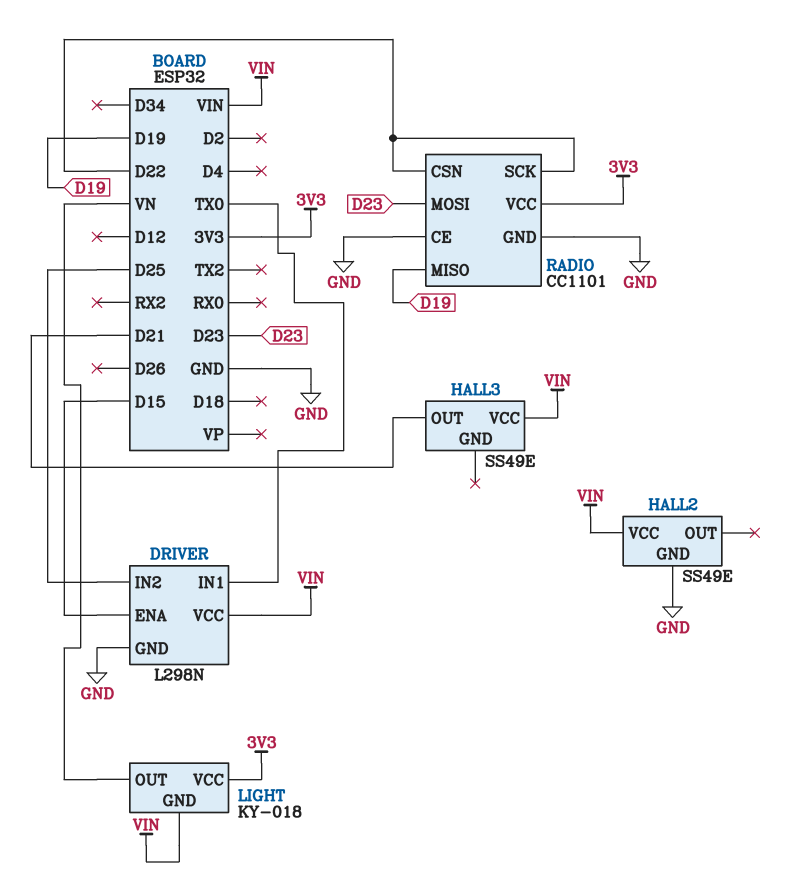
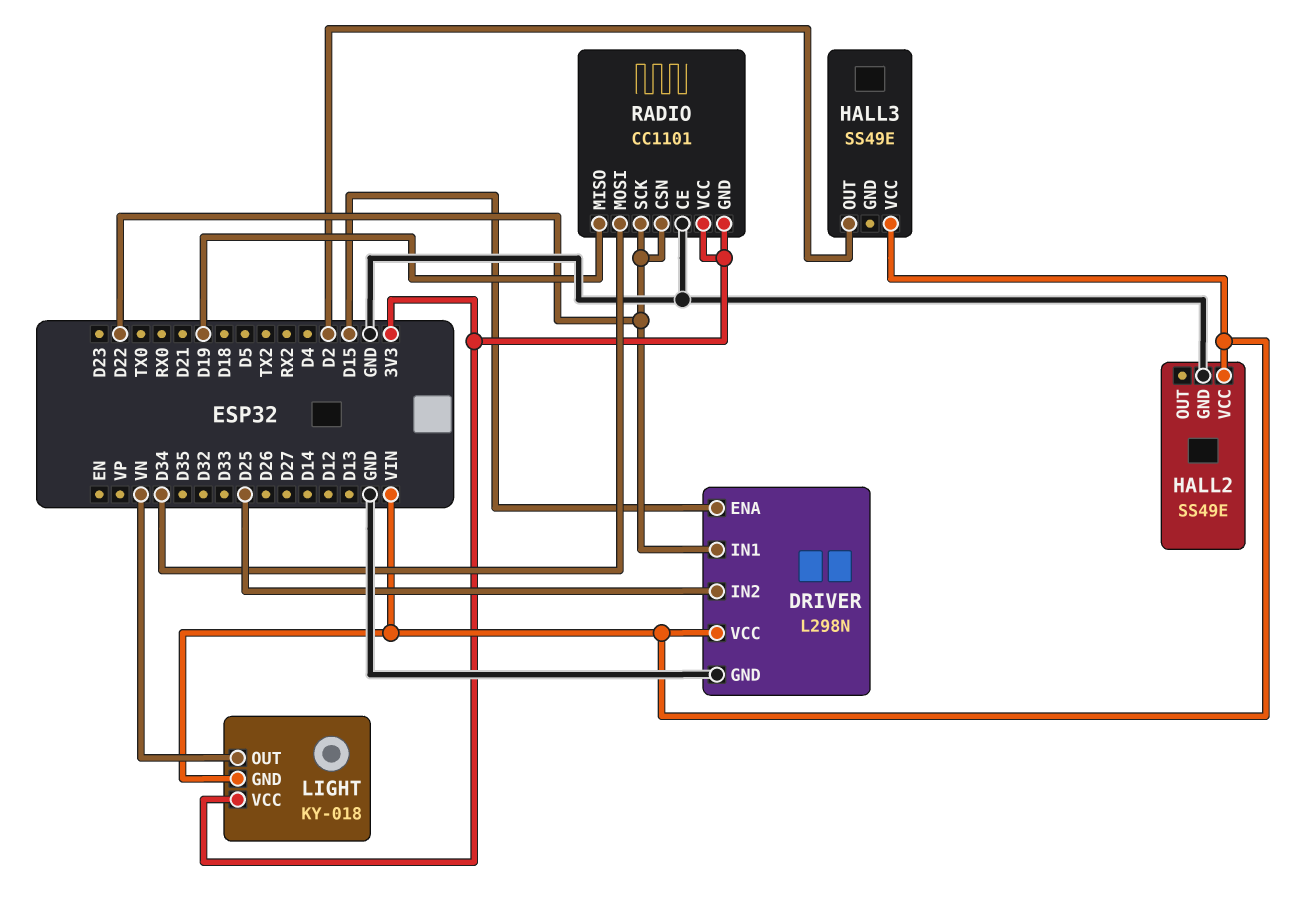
DRIVER pin IN1: TX0 -> D22
HALL3 pin OUT: D21 -> D2
RADIO pin GND: GND -> 3V3
RADIO pin MOSI: D23 -> D34

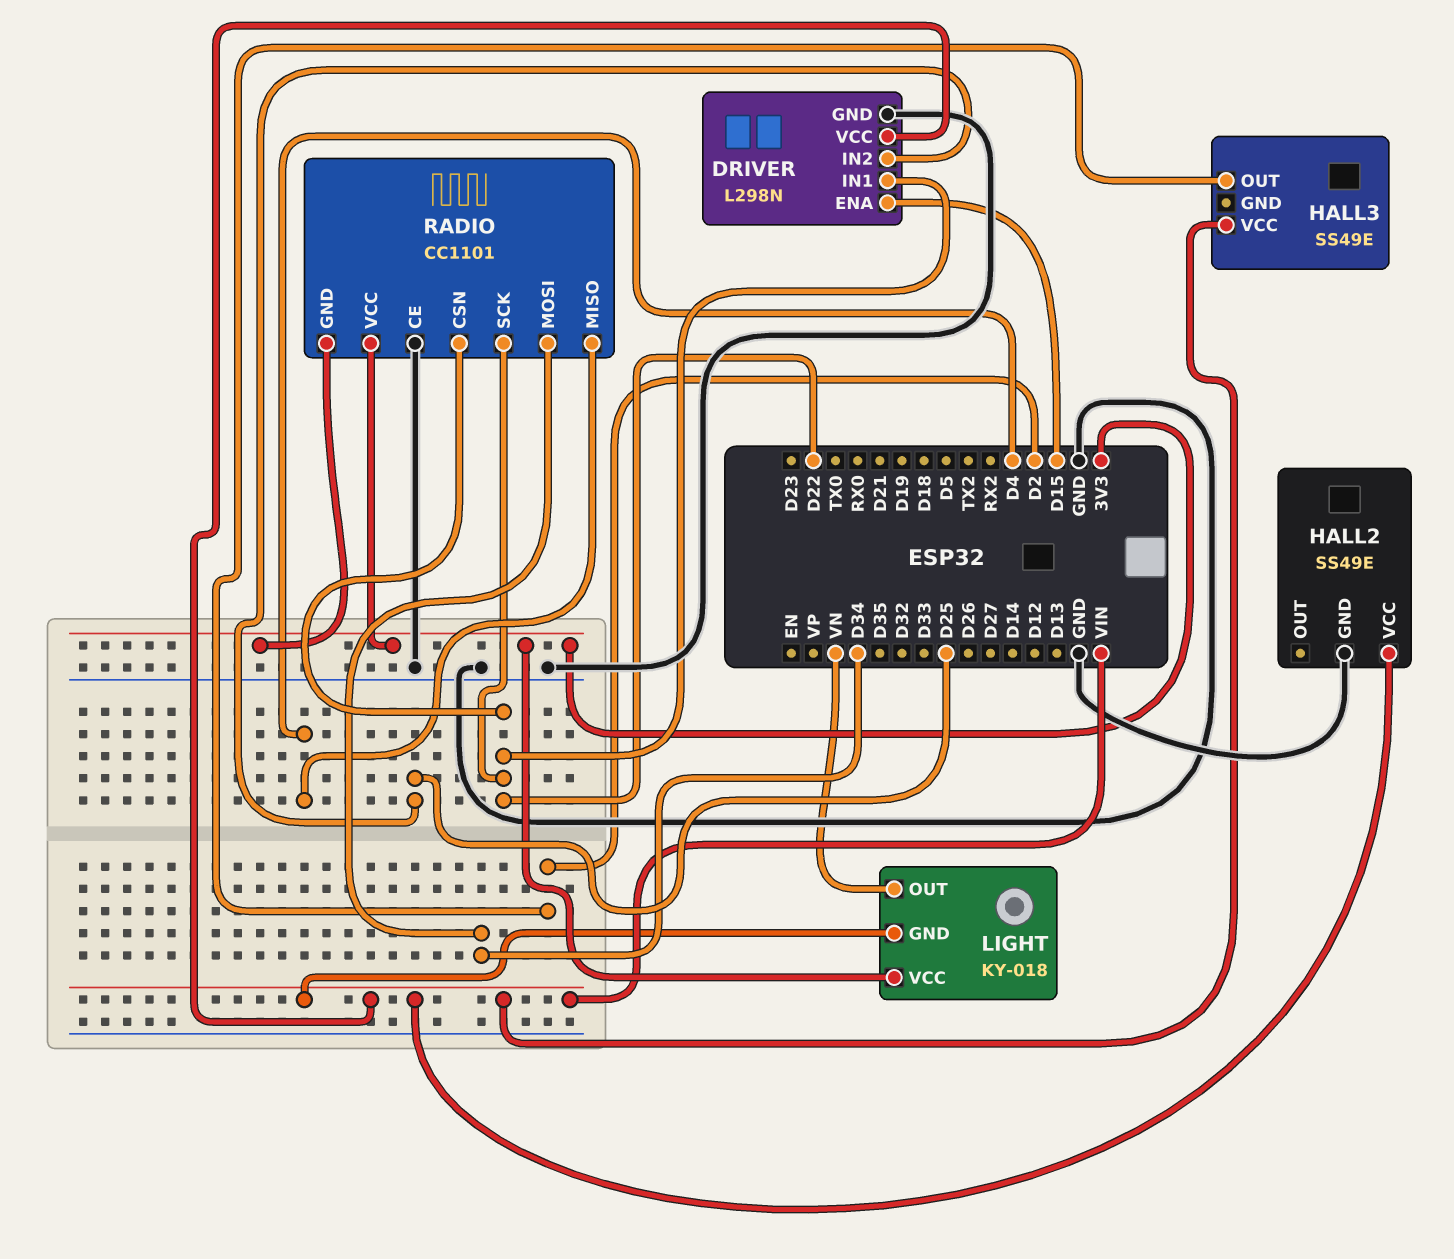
RADIO pin MISO: D19 -> D4

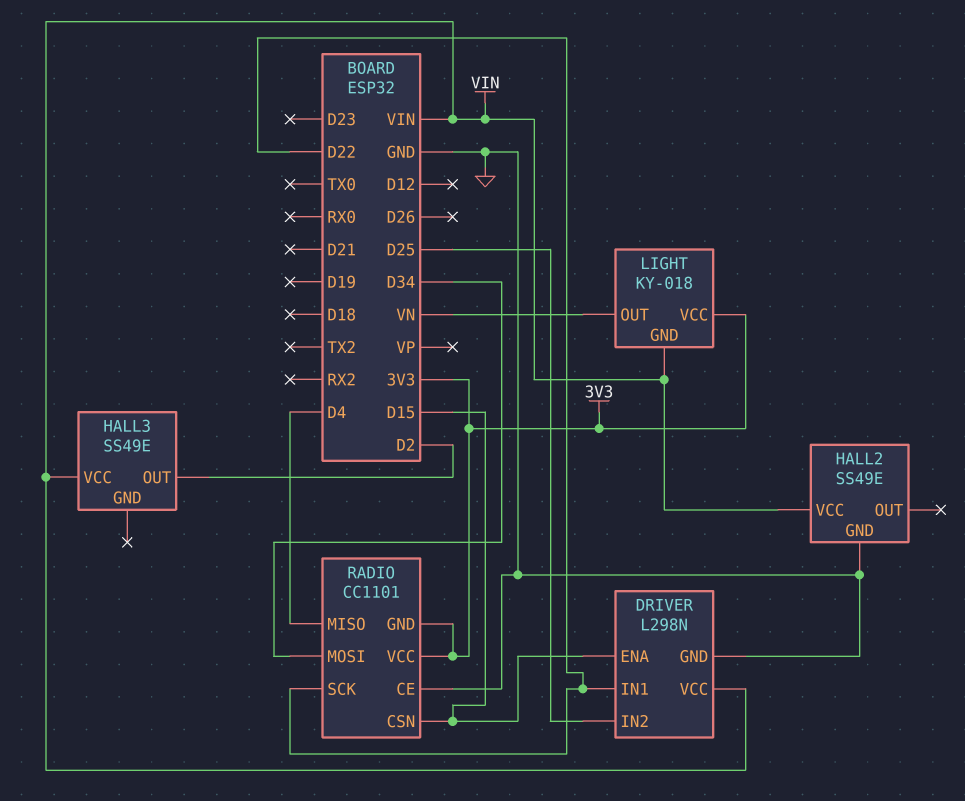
RADIO pin CSN: D22 -> D15

